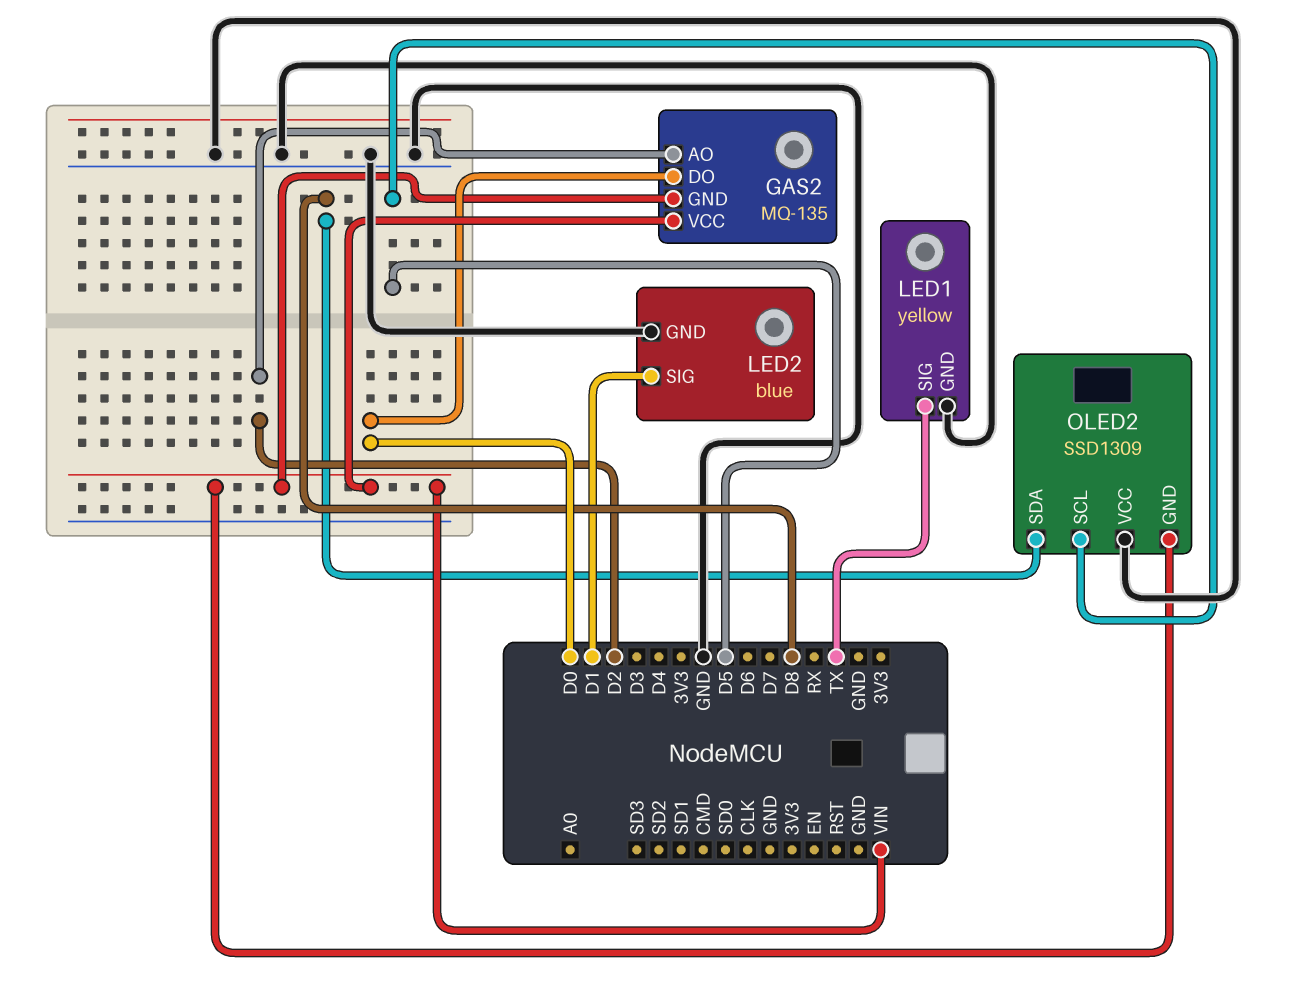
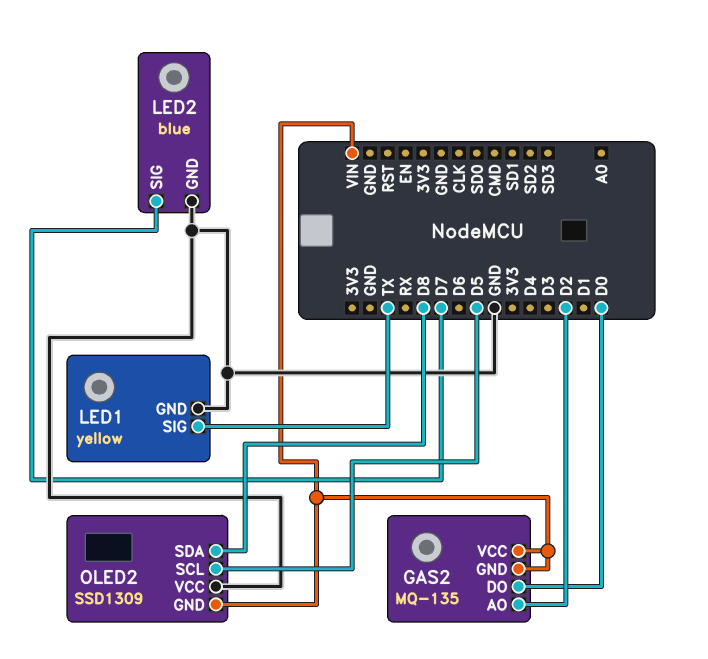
LED2 pin SIG: D1 -> D7

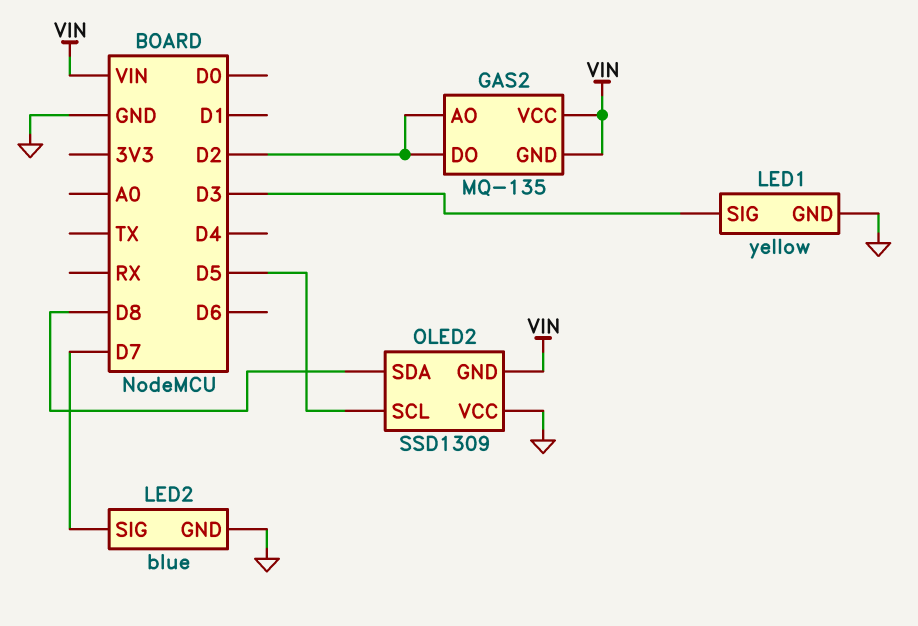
GAS2 pin DO: D0 -> D2
LED1 pin SIG: TX -> D3

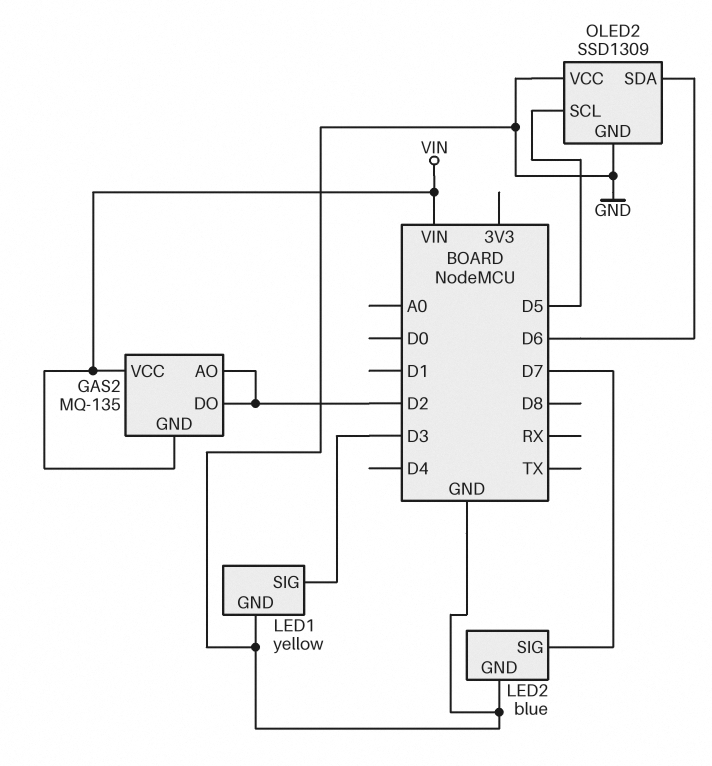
OLED2 pin GND: VIN -> GND
OLED2 pin SDA: D8 -> D6

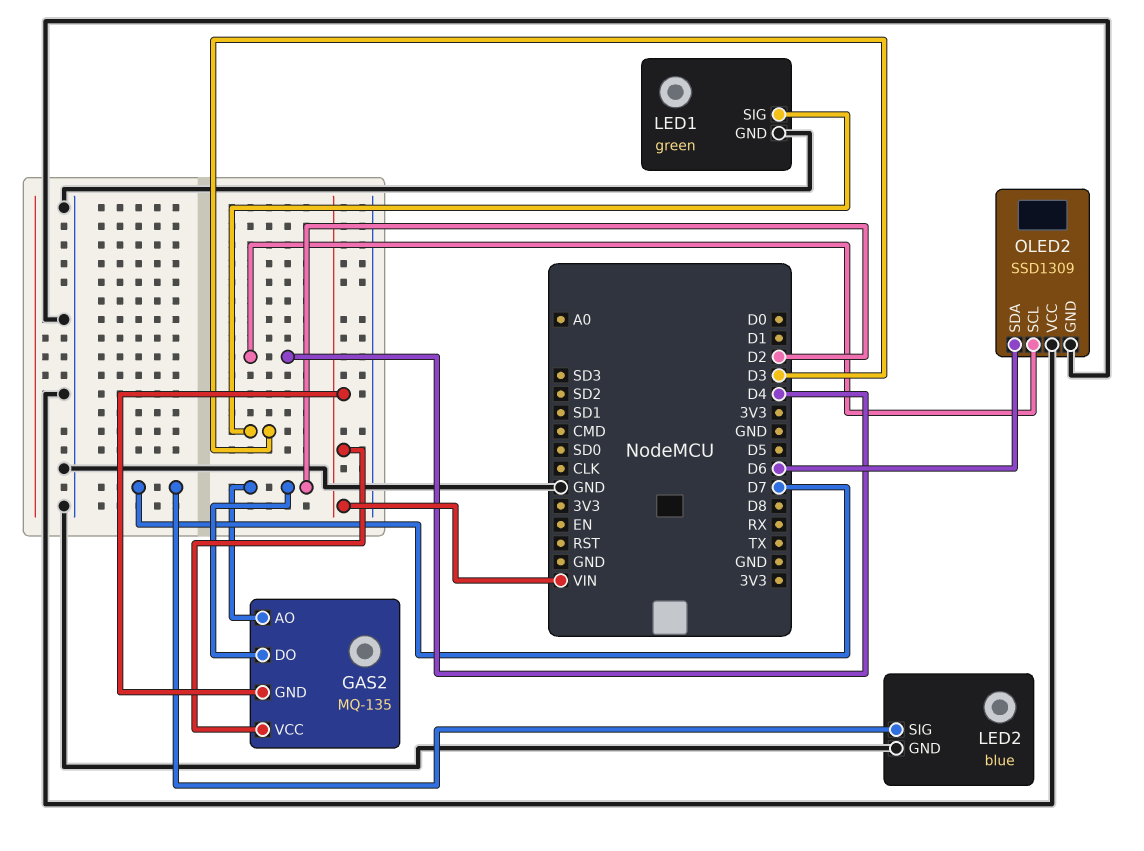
LED1: yellow -> green
OLED2 pin SCL: D5 -> D4

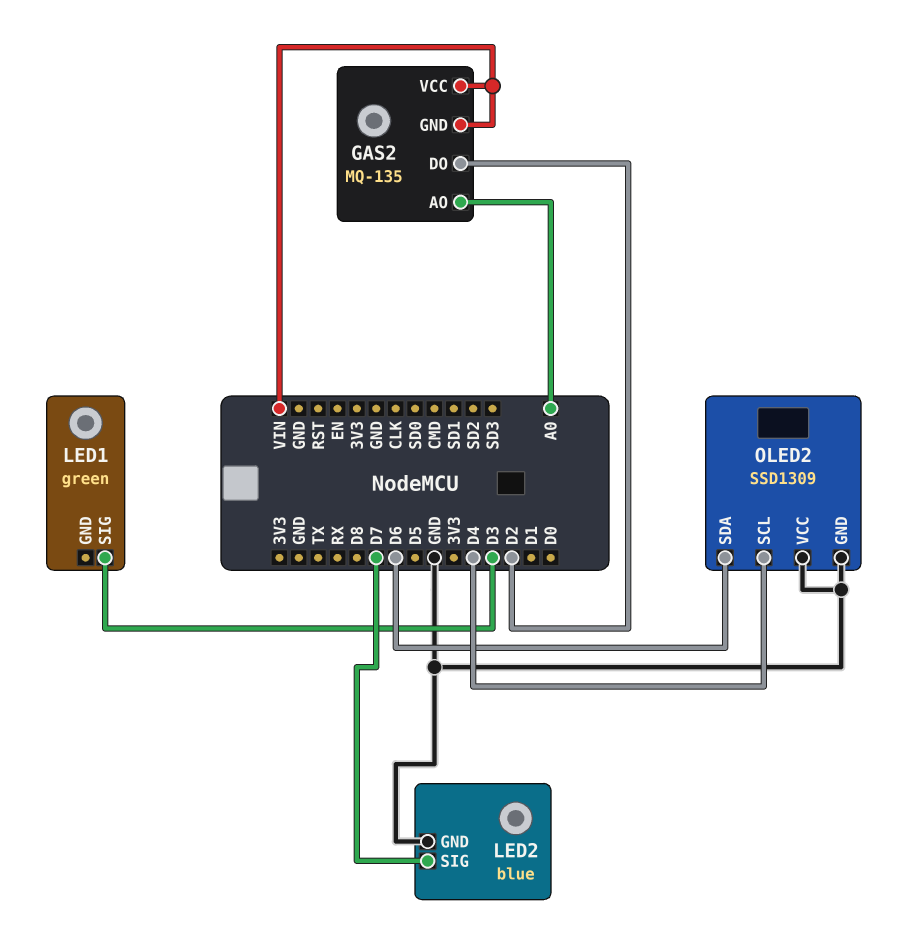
GAS2 pin AO: D2 -> A0
LED1 pin GND: GND -> none

